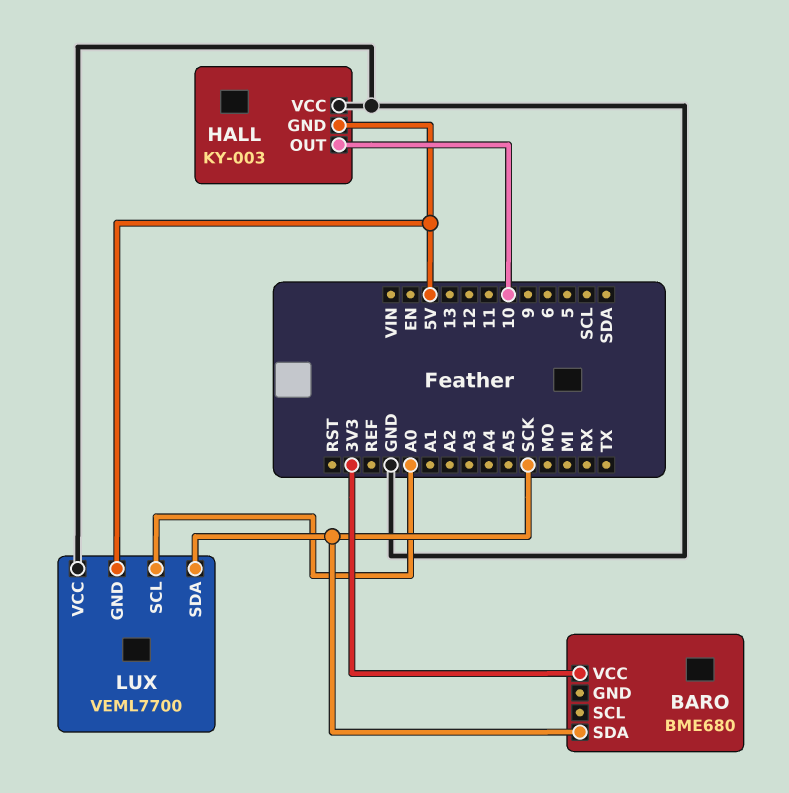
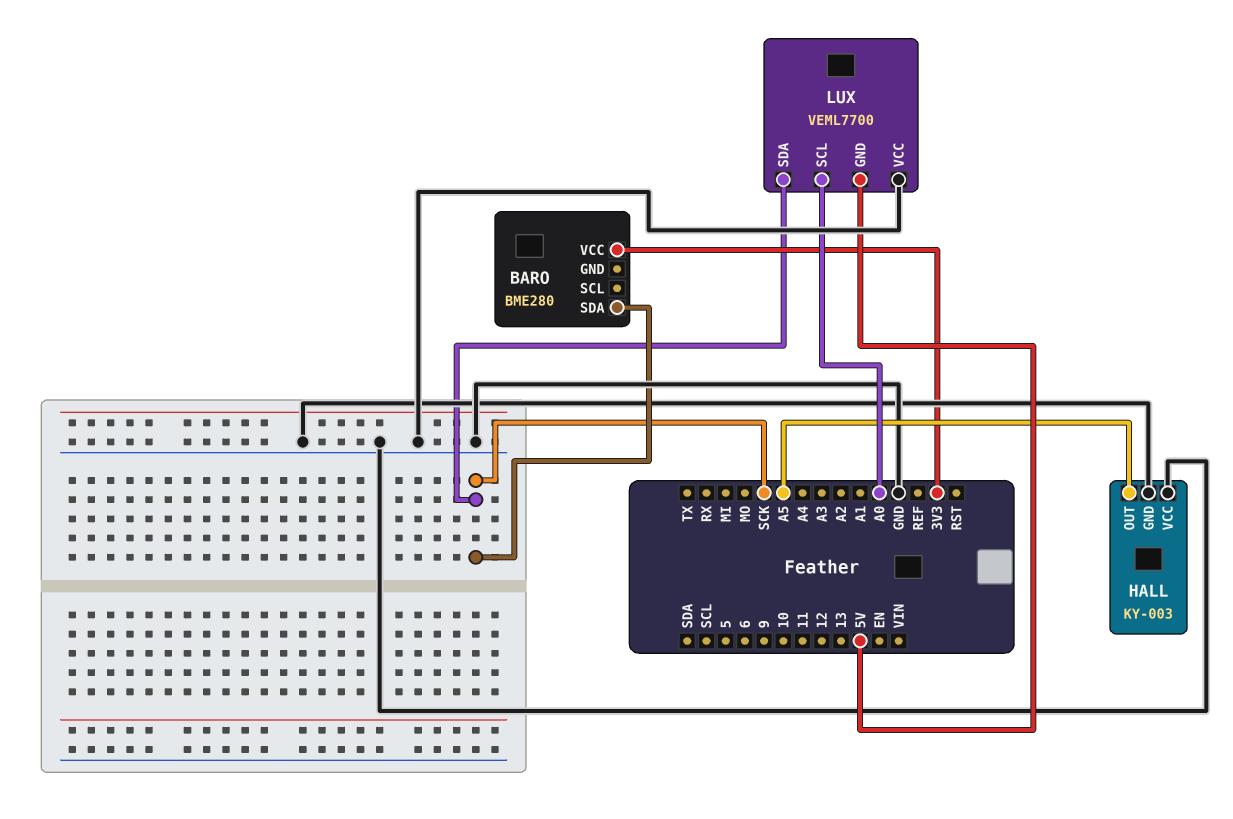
BARO: BME680 -> BME280
HALL pin GND: 5V -> GND
HALL pin OUT: 10 -> A5

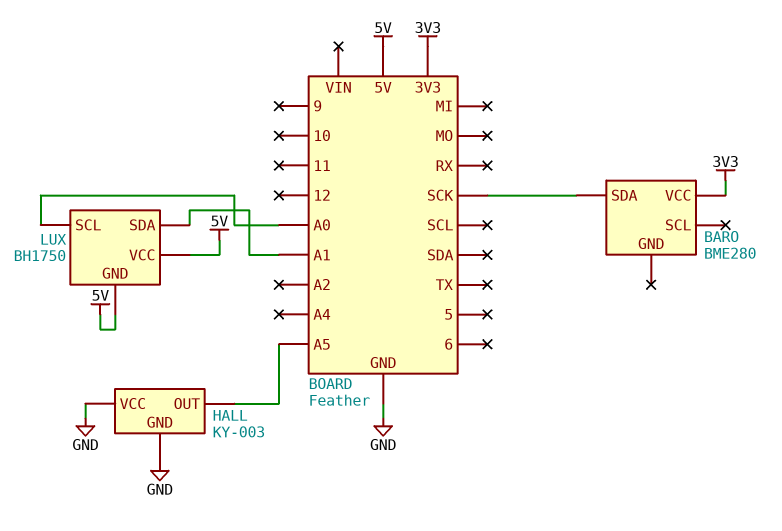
LUX: VEML7700 -> BH1750
LUX pin SDA: SCK -> A1
LUX pin VCC: GND -> 5V

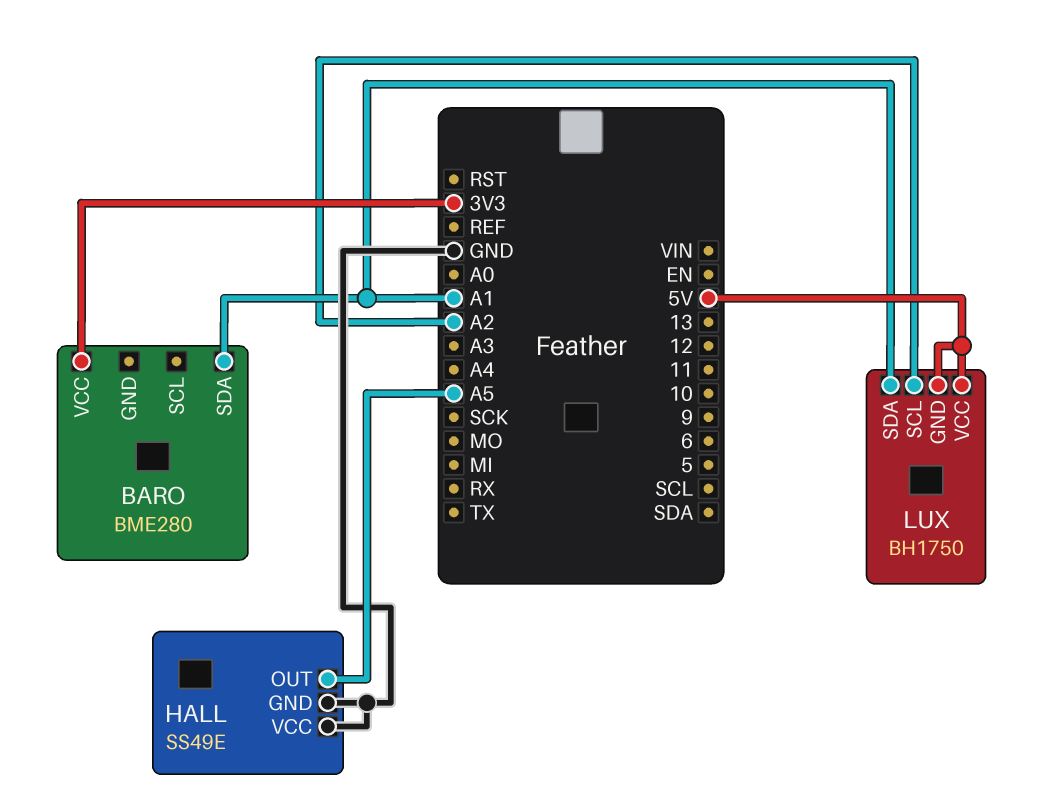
BARO pin SDA: SCK -> A1
HALL: KY-003 -> SS49E
LUX pin SCL: A0 -> A2

